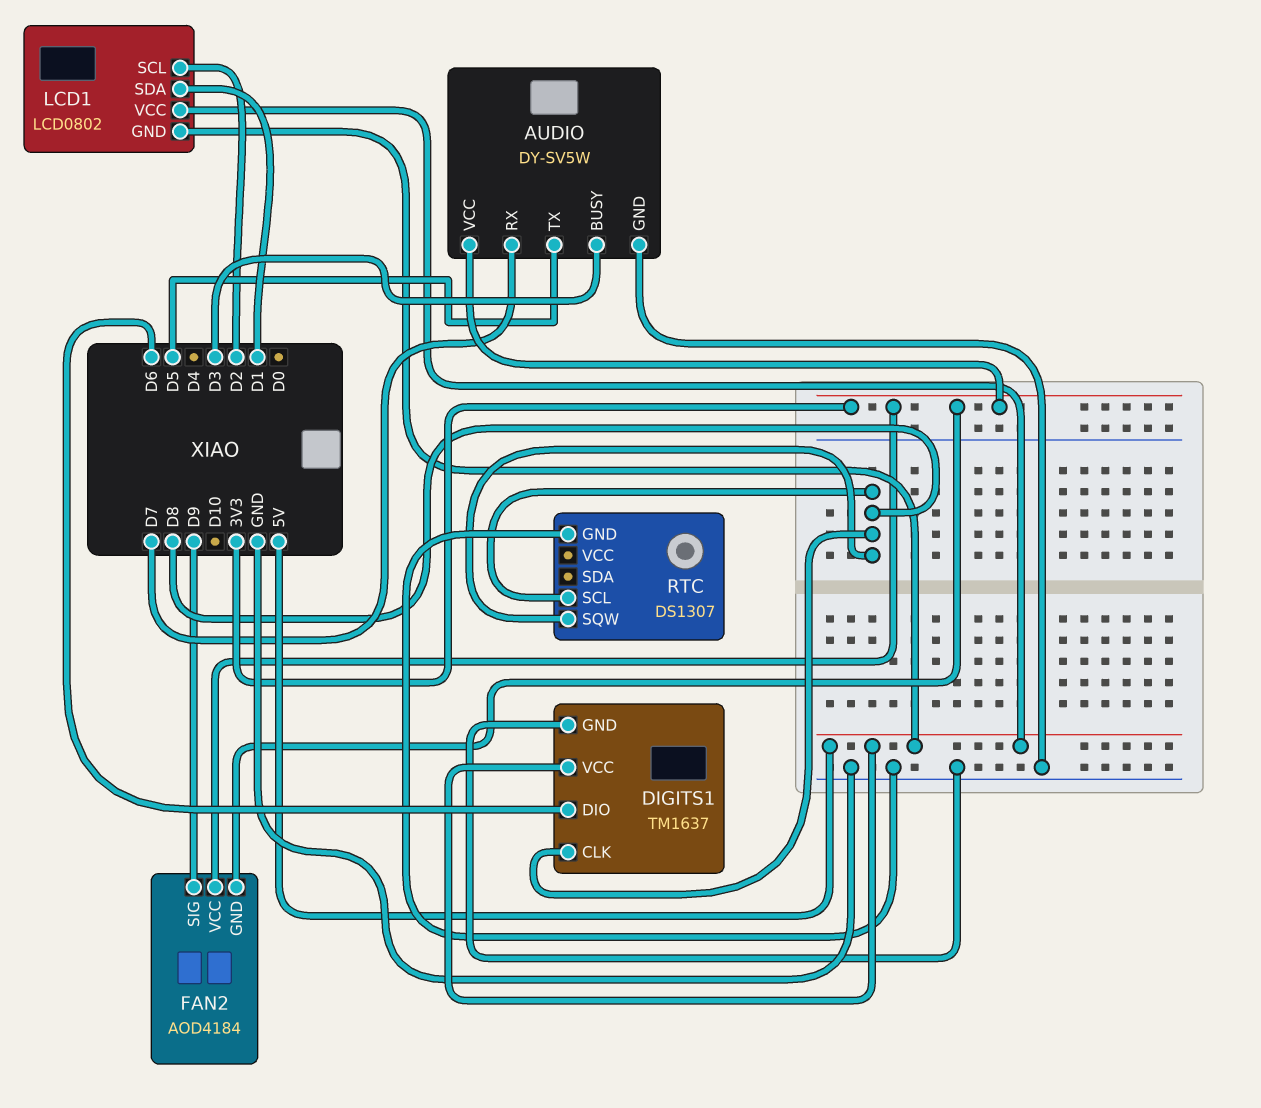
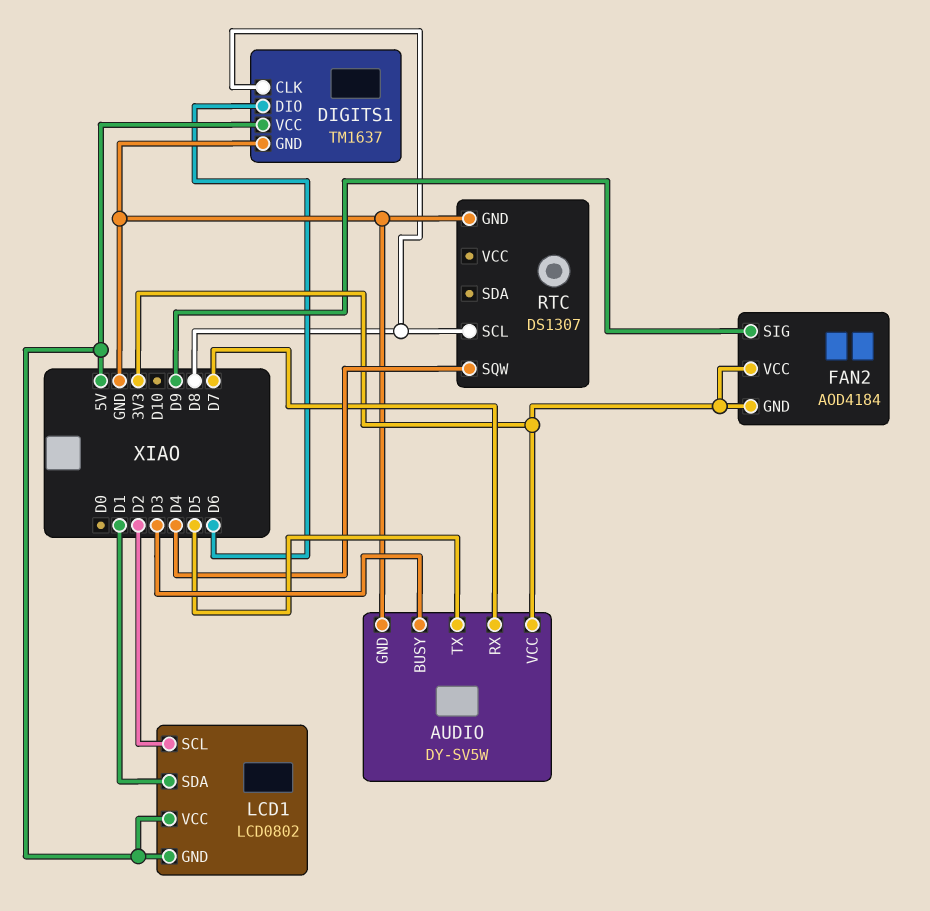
RTC pin SQW: D8 -> D4

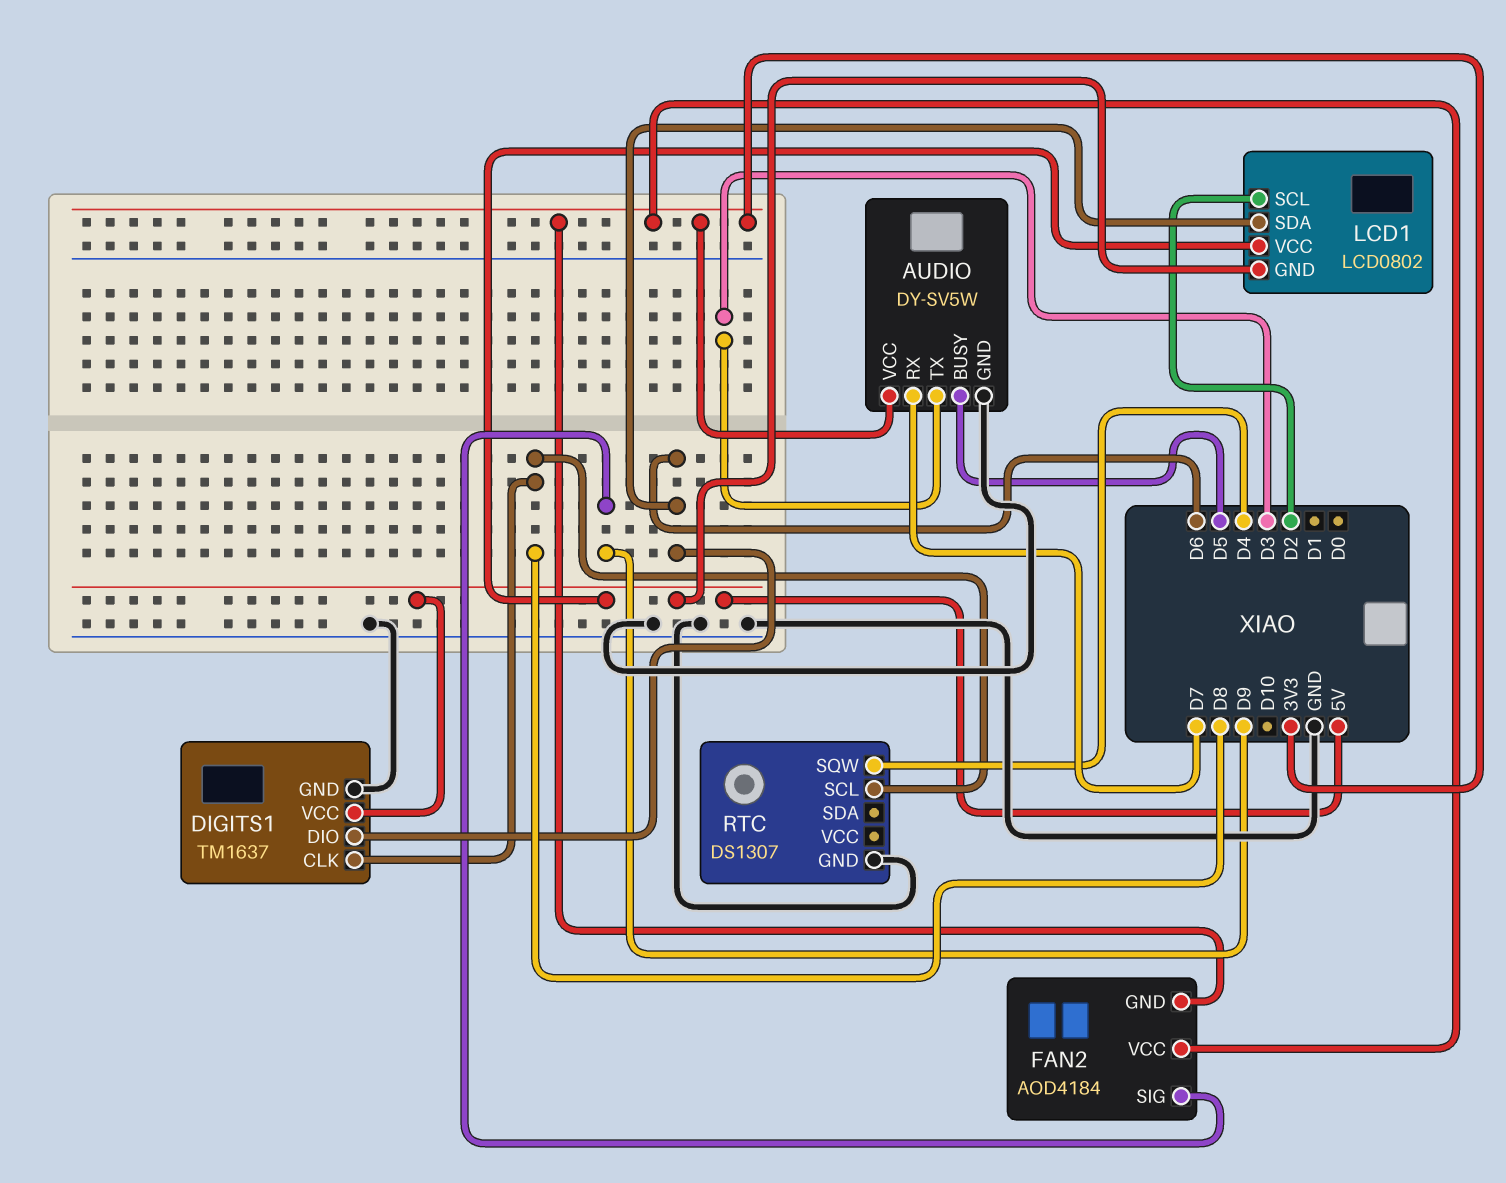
AUDIO pin BUSY: D3 -> D5
AUDIO pin TX: D5 -> D3
LCD1 pin SDA: D1 -> D6

